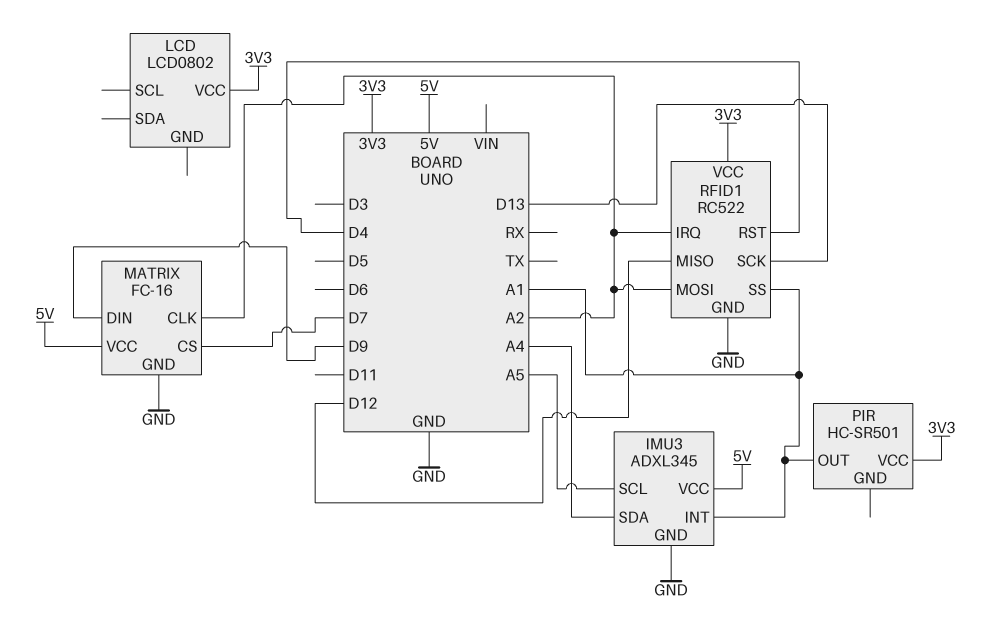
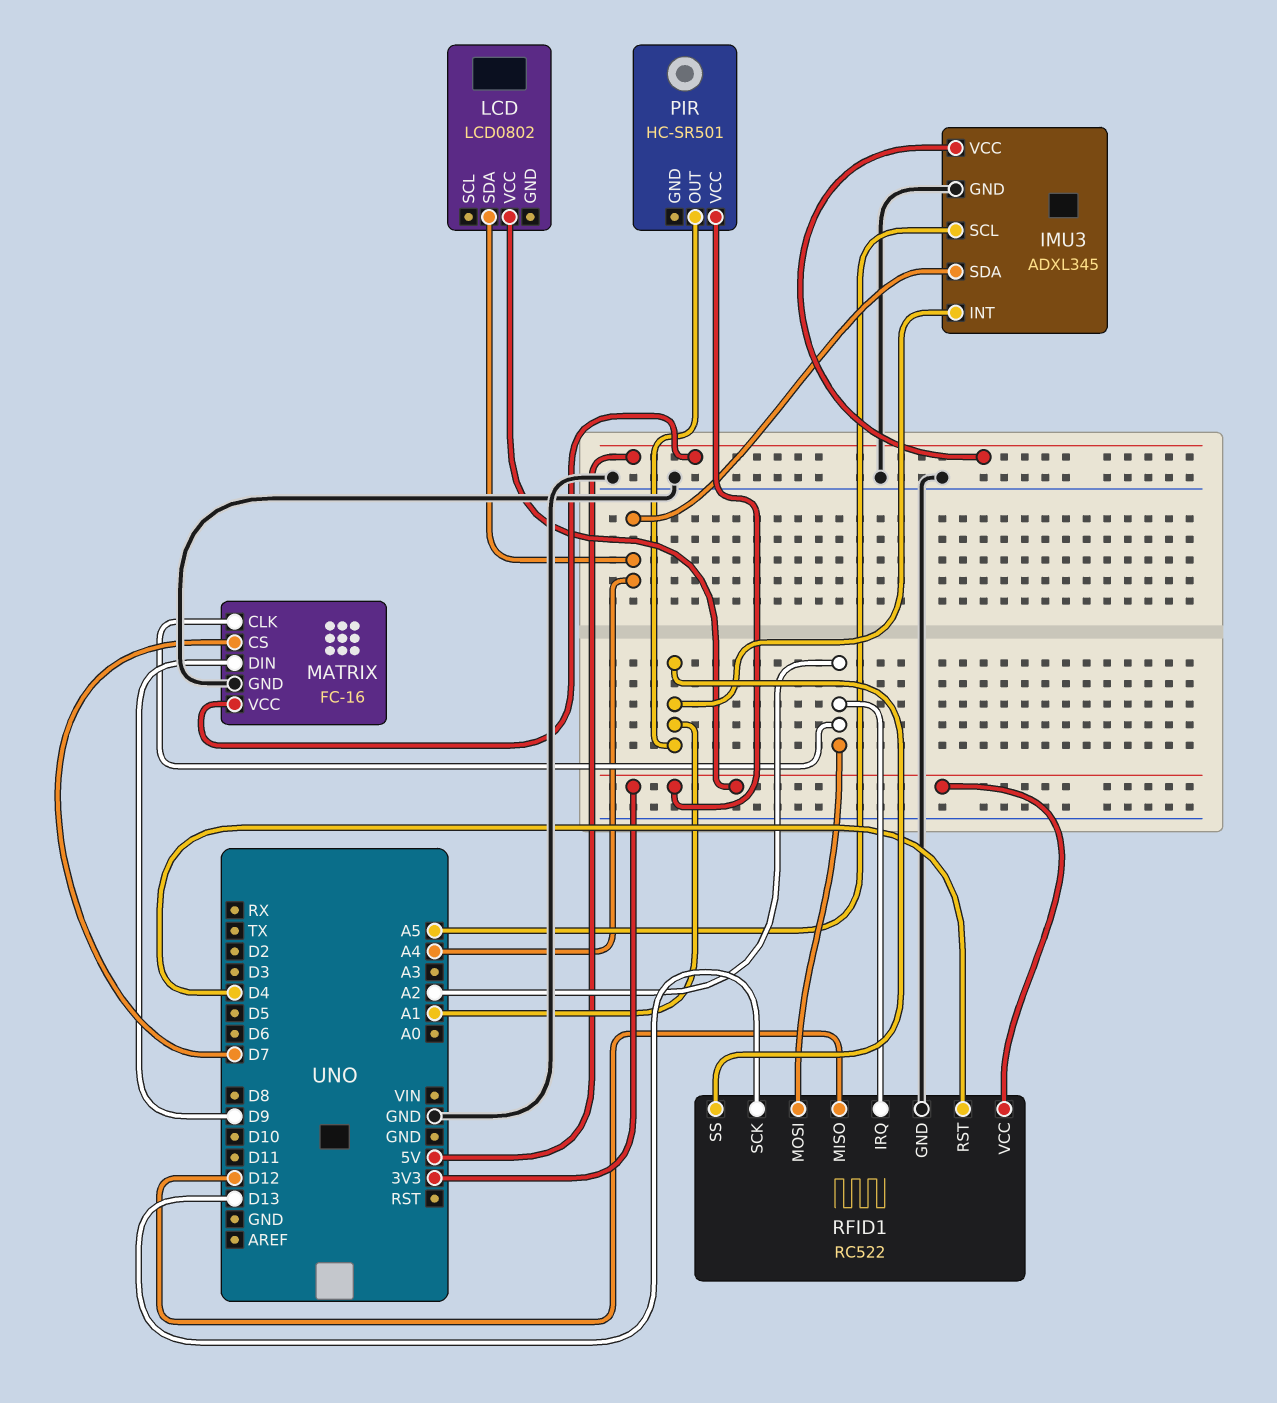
LCD pin SDA: none -> A4

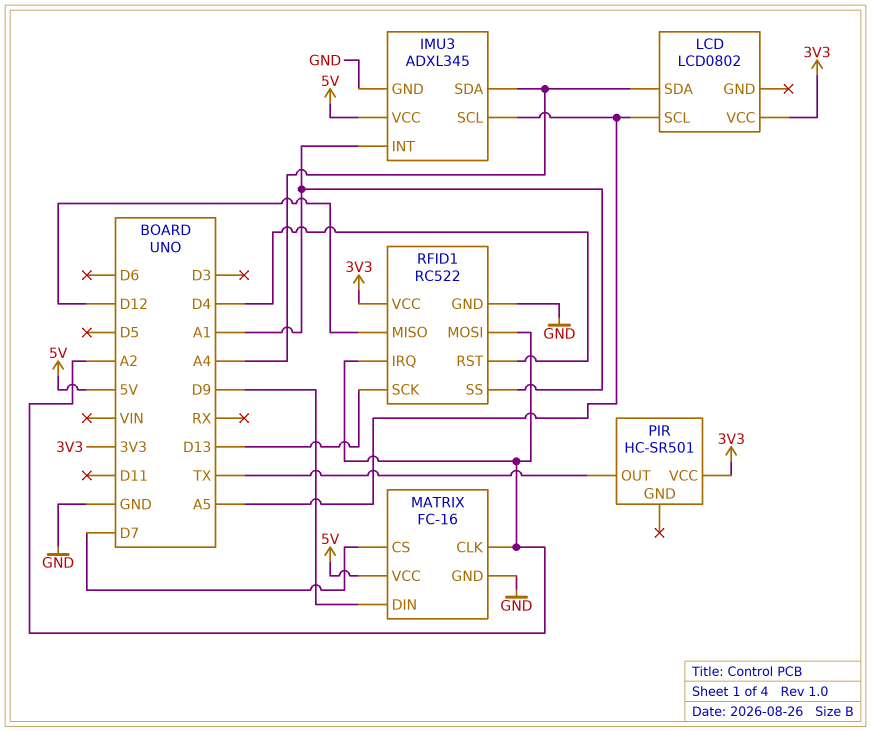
LCD pin SCL: none -> A5
PIR pin OUT: A1 -> TX

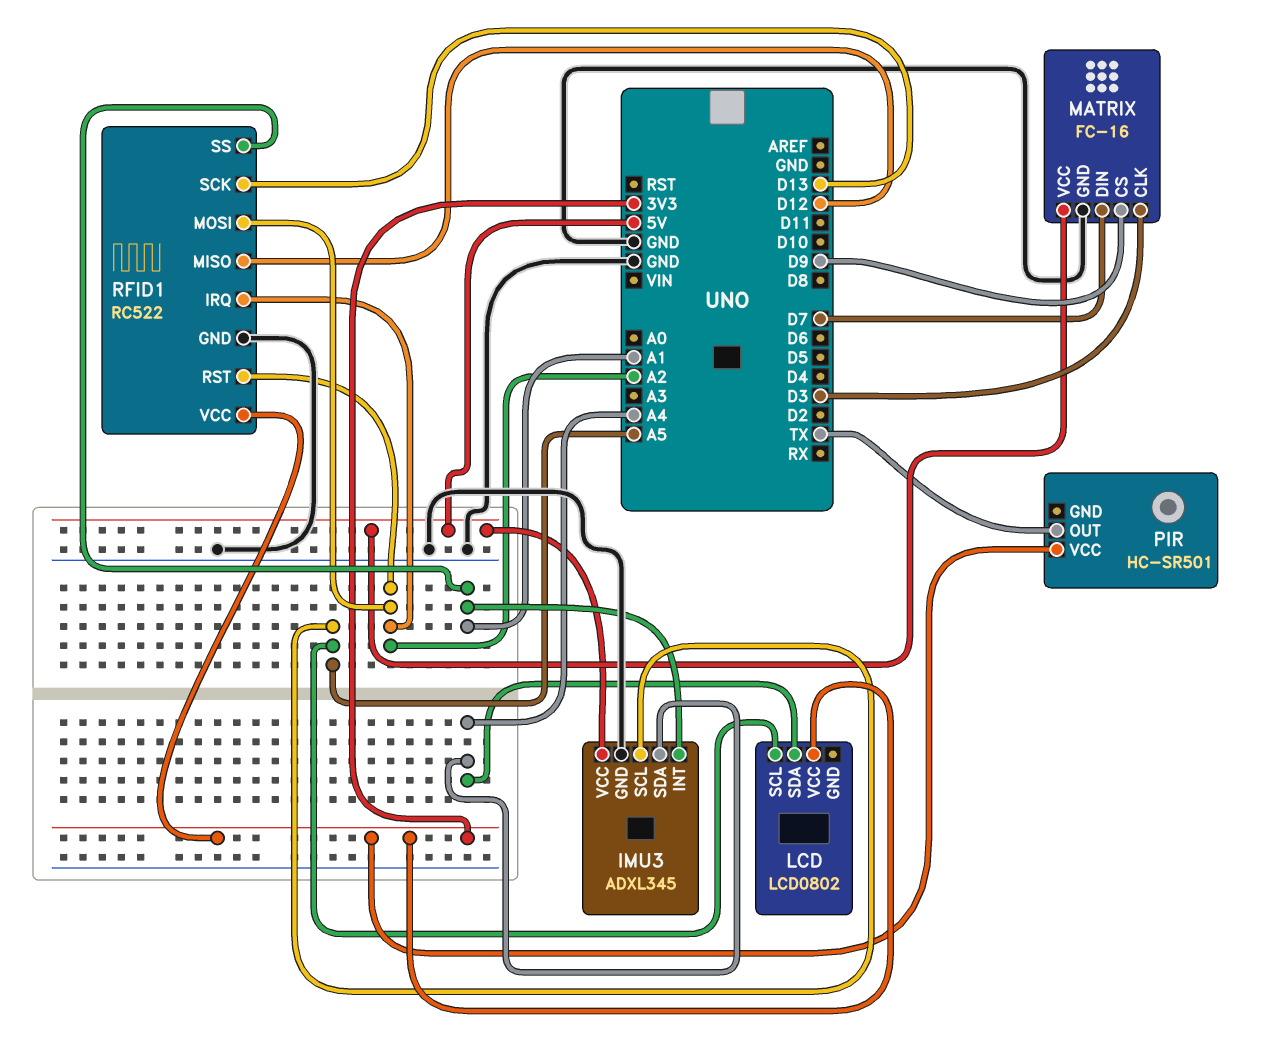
MATRIX pin CLK: A2 -> D3
MATRIX pin CS: D7 -> D9
MATRIX pin DIN: D9 -> D7
RFID1 pin RST: D4 -> A2

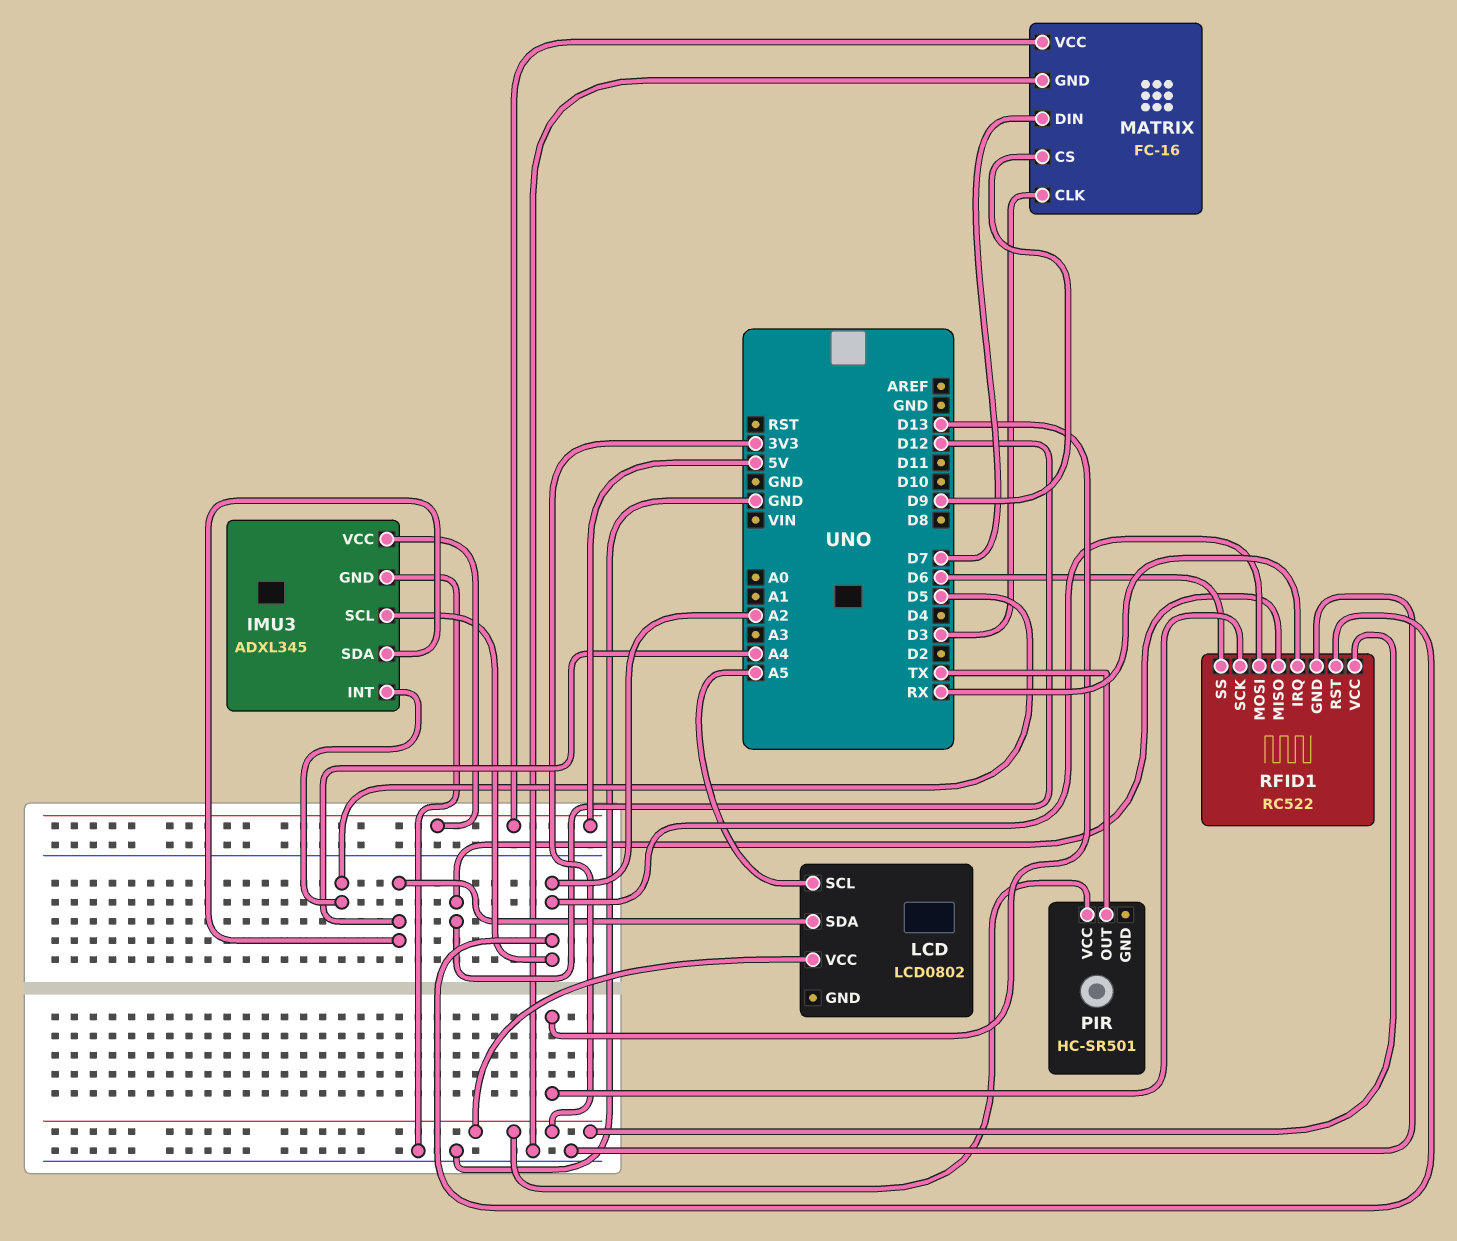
IMU3 pin INT: A1 -> D5
IMU3 pin SCL: A5 -> A2
RFID1 pin IRQ: A2 -> RX
RFID1 pin SS: A1 -> D6

